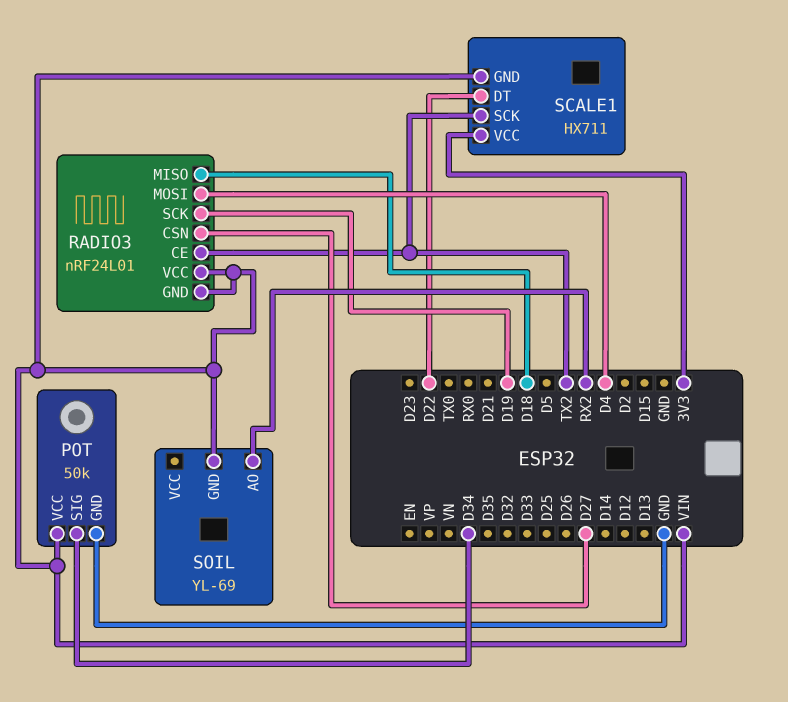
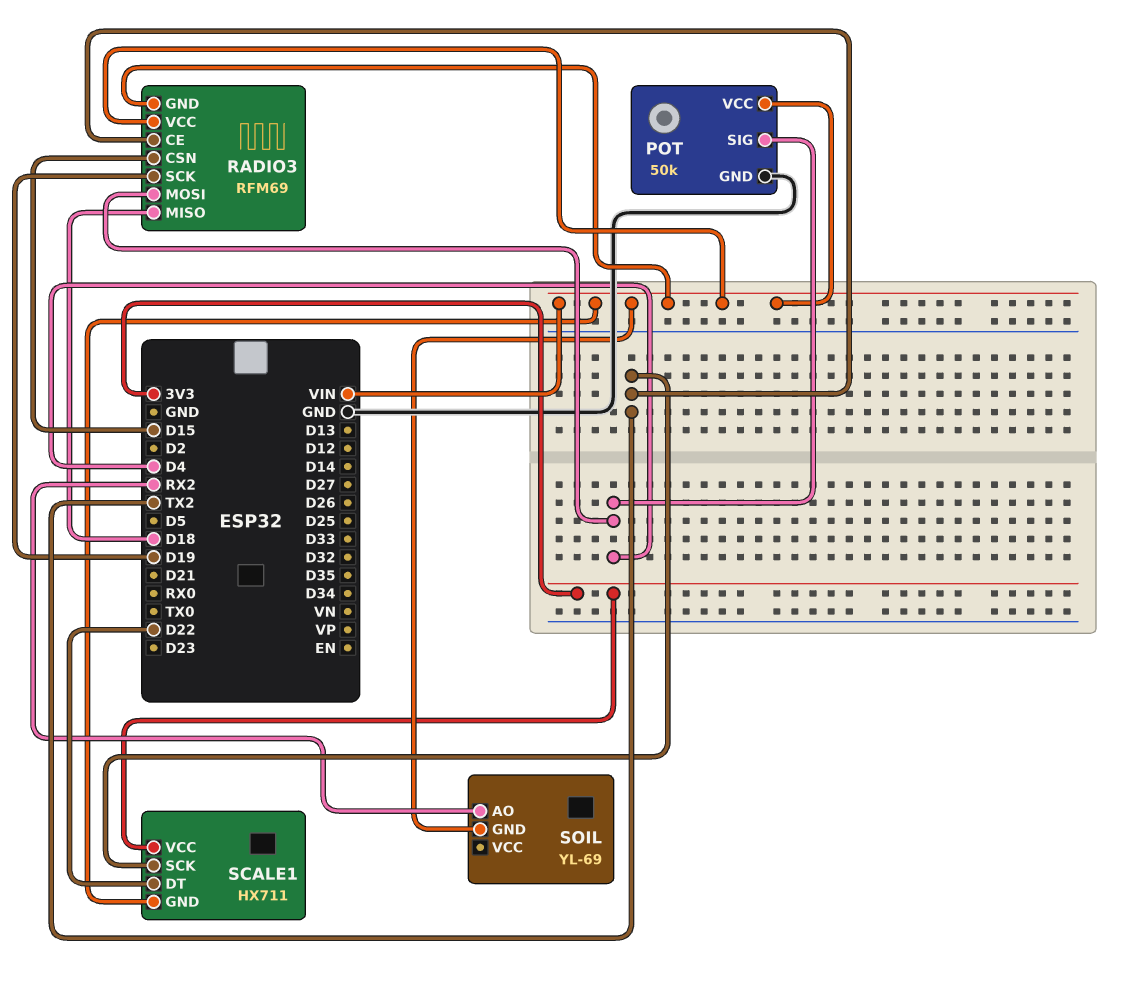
POT pin SIG: D34 -> D4
RADIO3: nRF24L01 -> RFM69
RADIO3 pin CSN: D27 -> D15

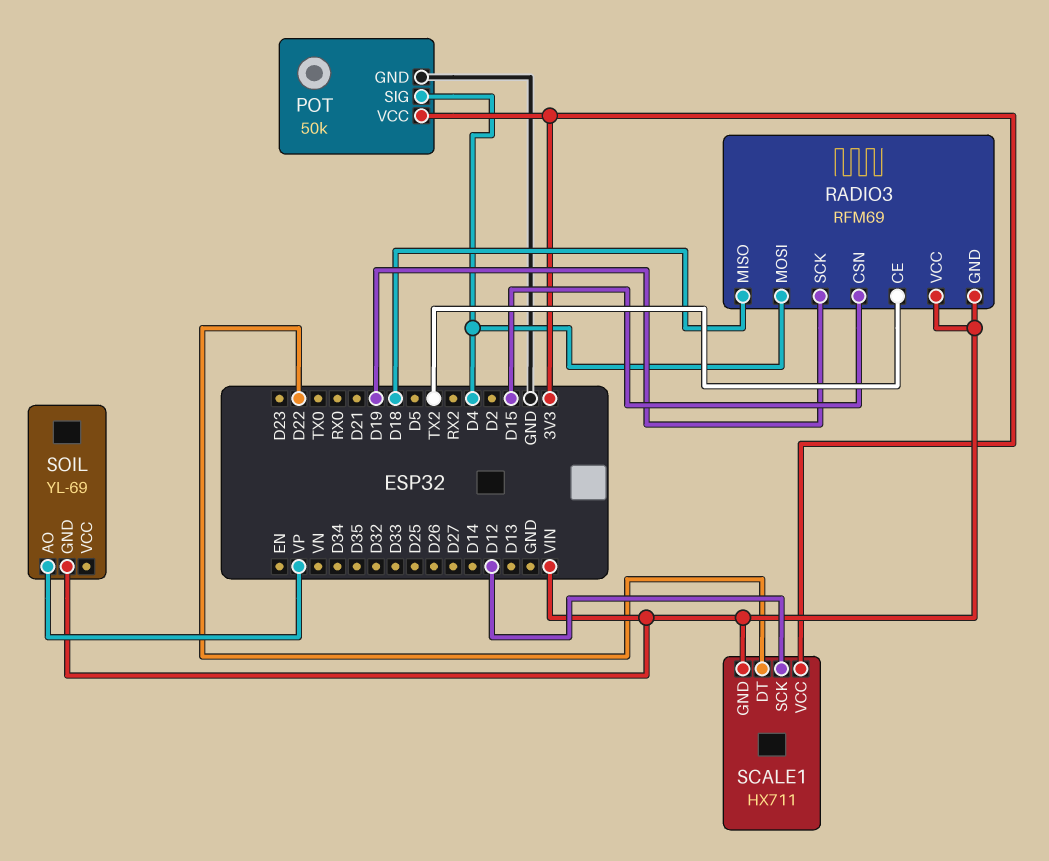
POT pin VCC: VIN -> 3V3
SCALE1 pin SCK: TX2 -> D12
SOIL pin AO: RX2 -> VP

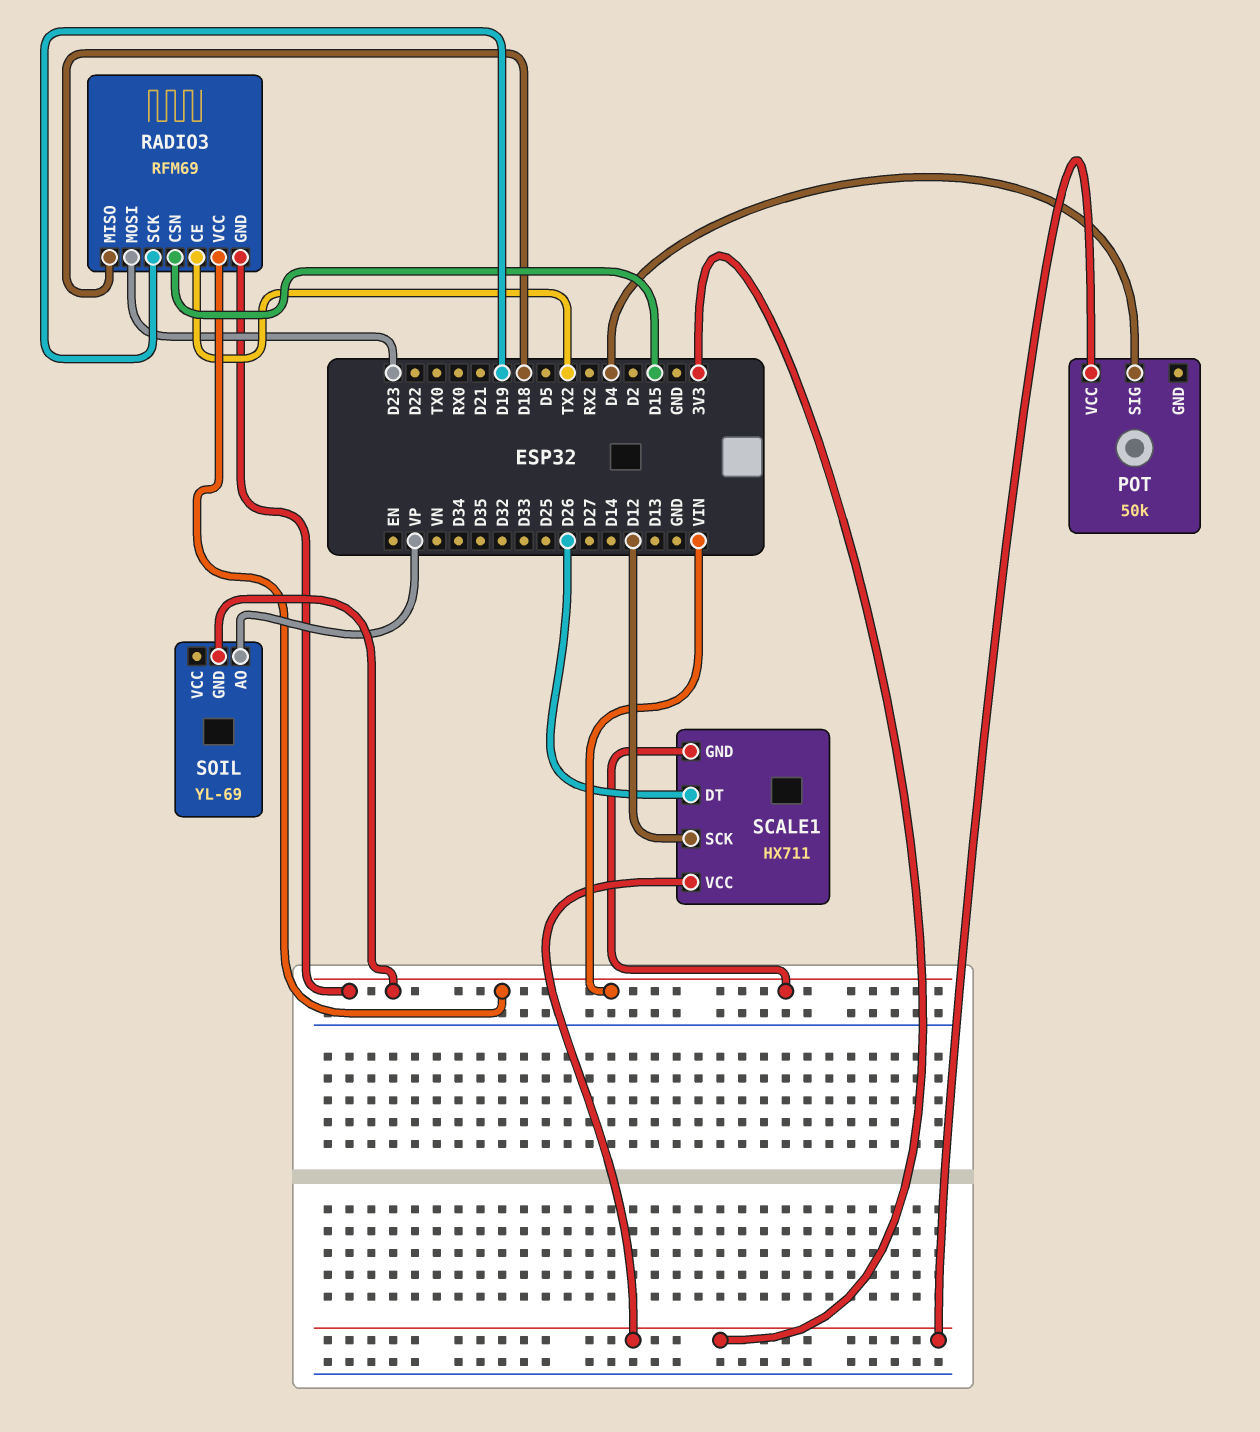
POT pin GND: GND -> none
RADIO3 pin MOSI: D4 -> D23
SCALE1 pin DT: D22 -> D26

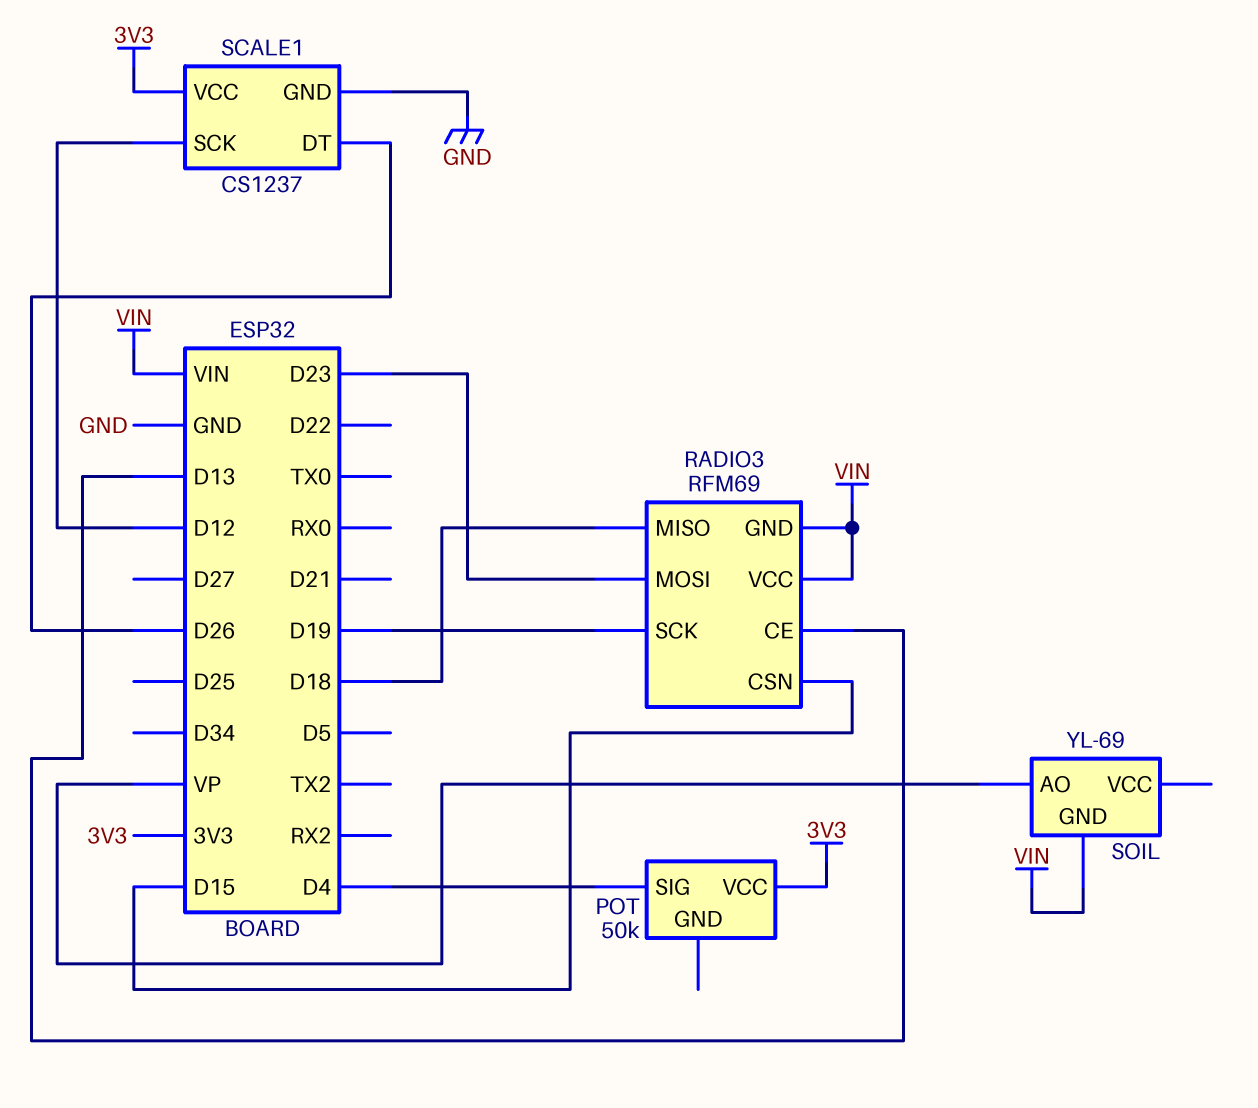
RADIO3 pin CE: TX2 -> D13
SCALE1: HX711 -> CS1237
SCALE1 pin GND: VIN -> GND

